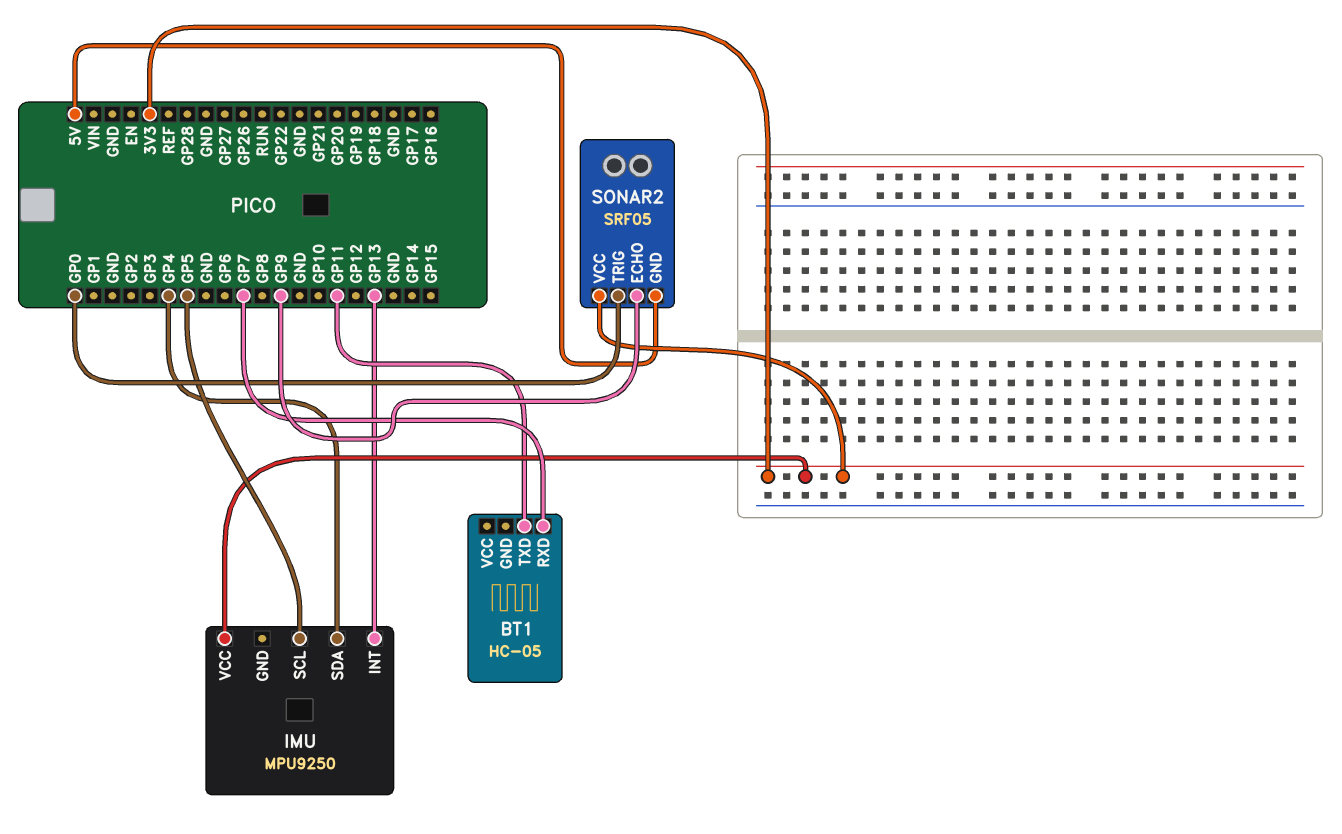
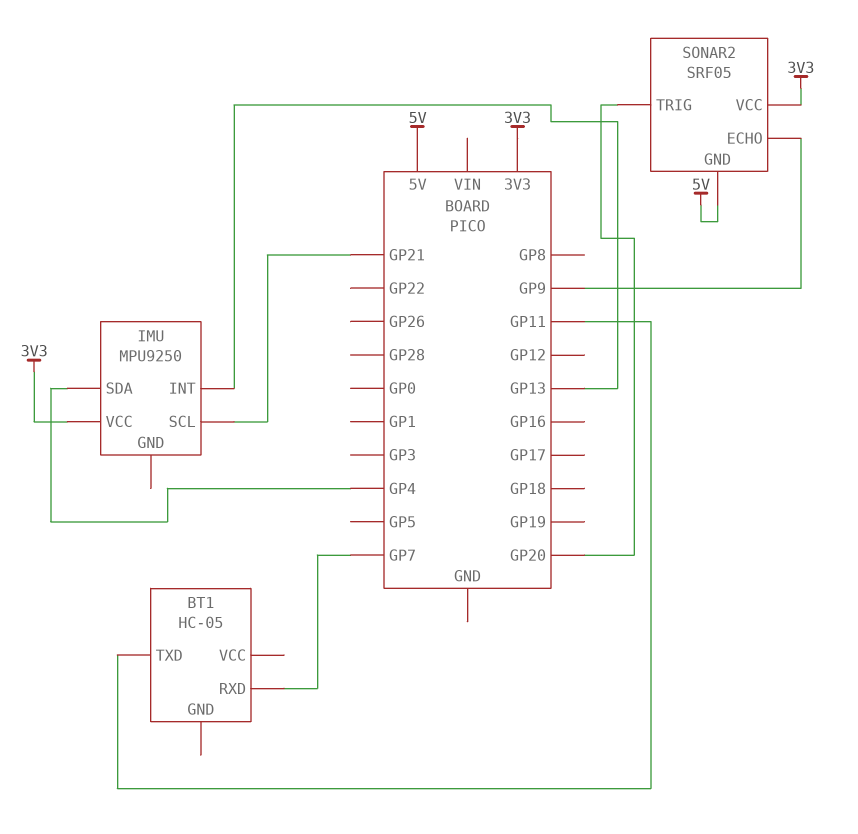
IMU pin SCL: GP5 -> GP21
SONAR2 pin TRIG: GP0 -> GP20

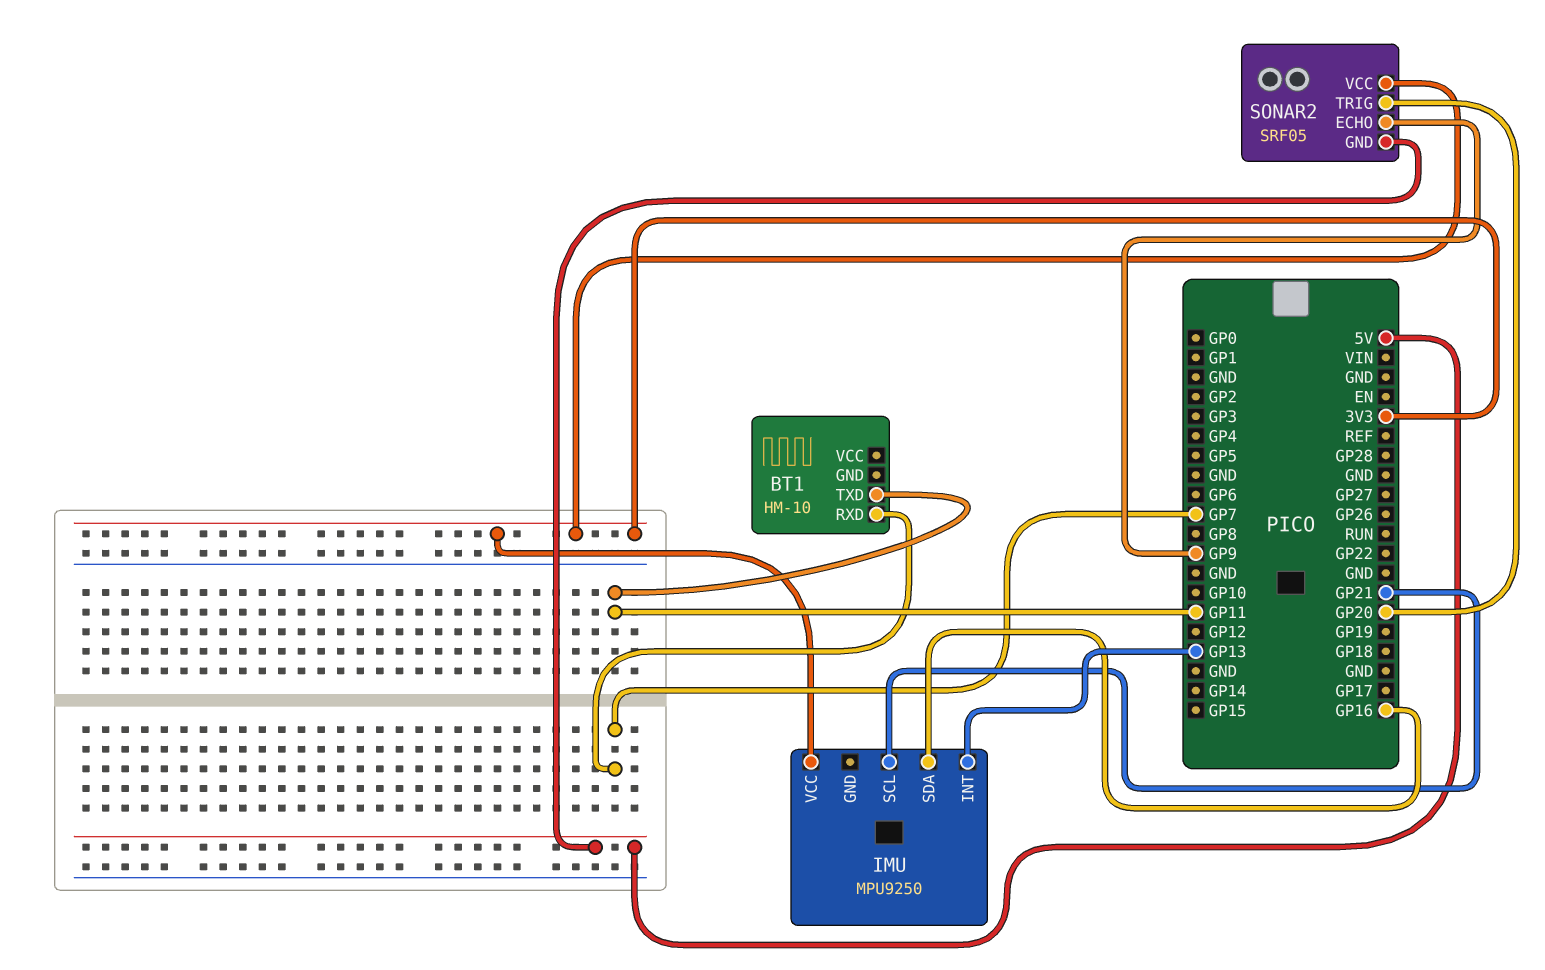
BT1: HC-05 -> HM-10
IMU pin SDA: GP4 -> GP16

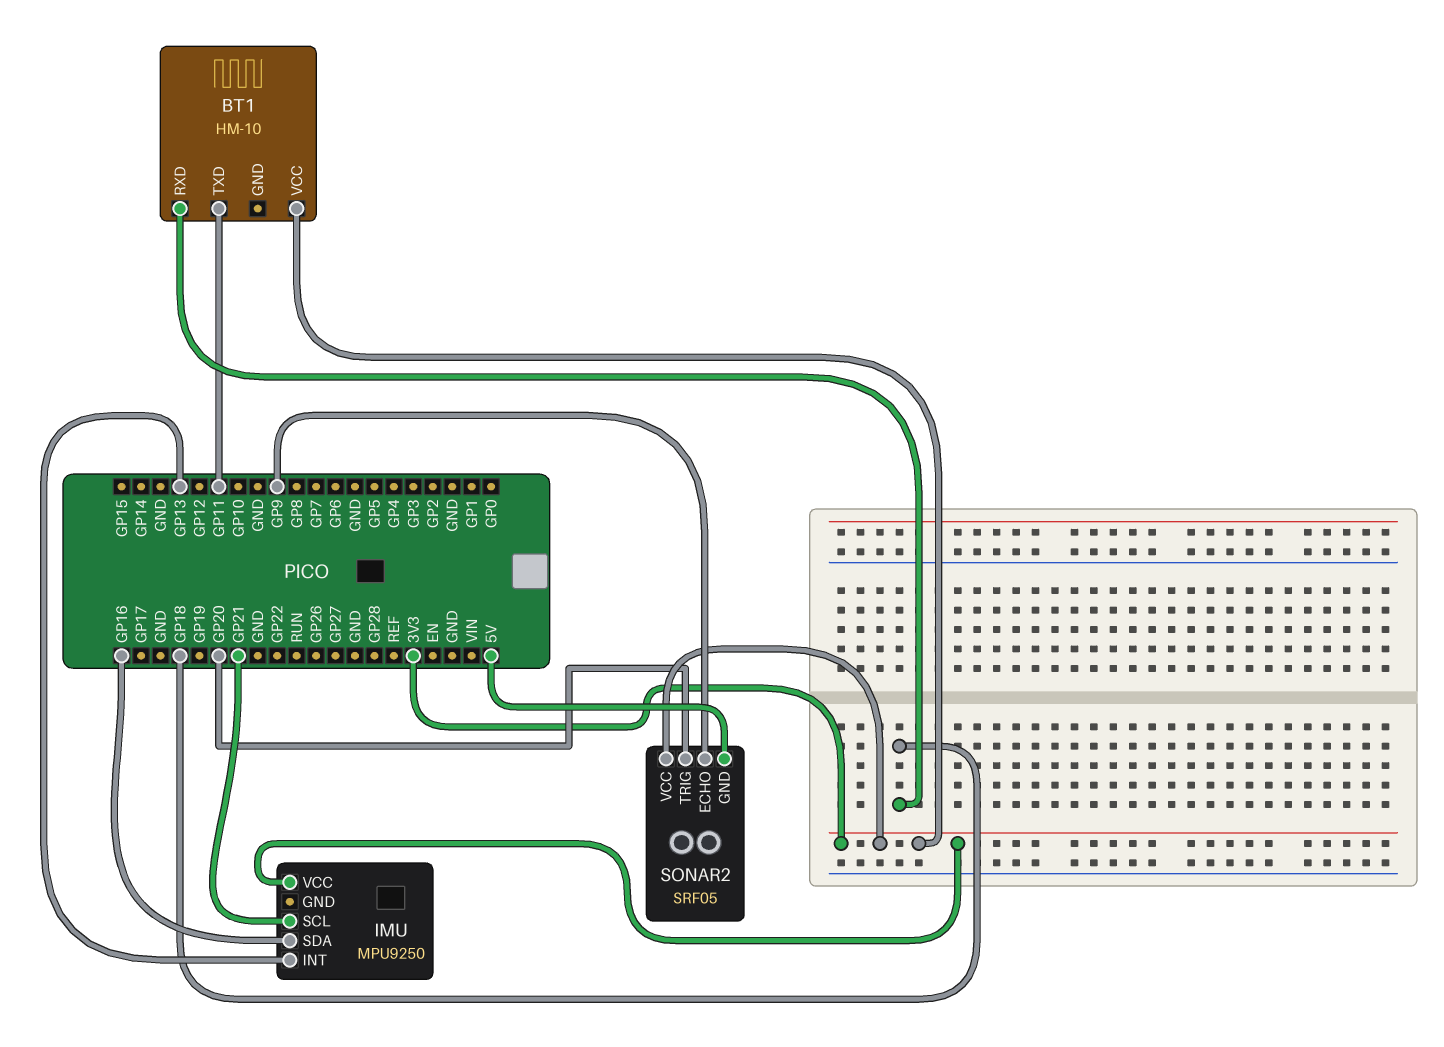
BT1 pin RXD: GP7 -> GP18
BT1 pin VCC: none -> 3V3

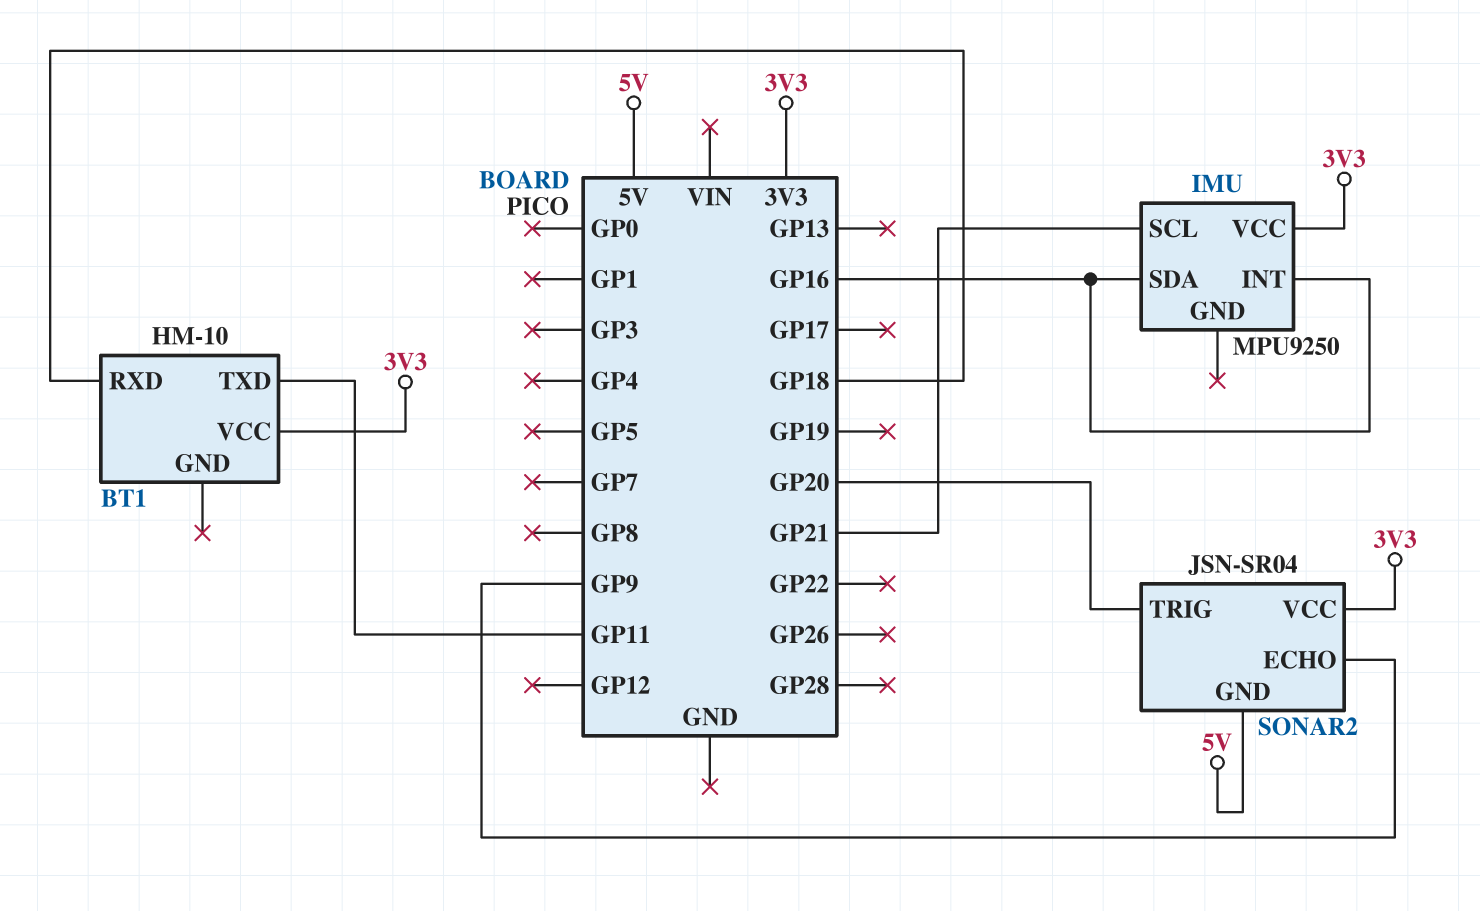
IMU pin INT: GP13 -> GP16
SONAR2: SRF05 -> JSN-SR04

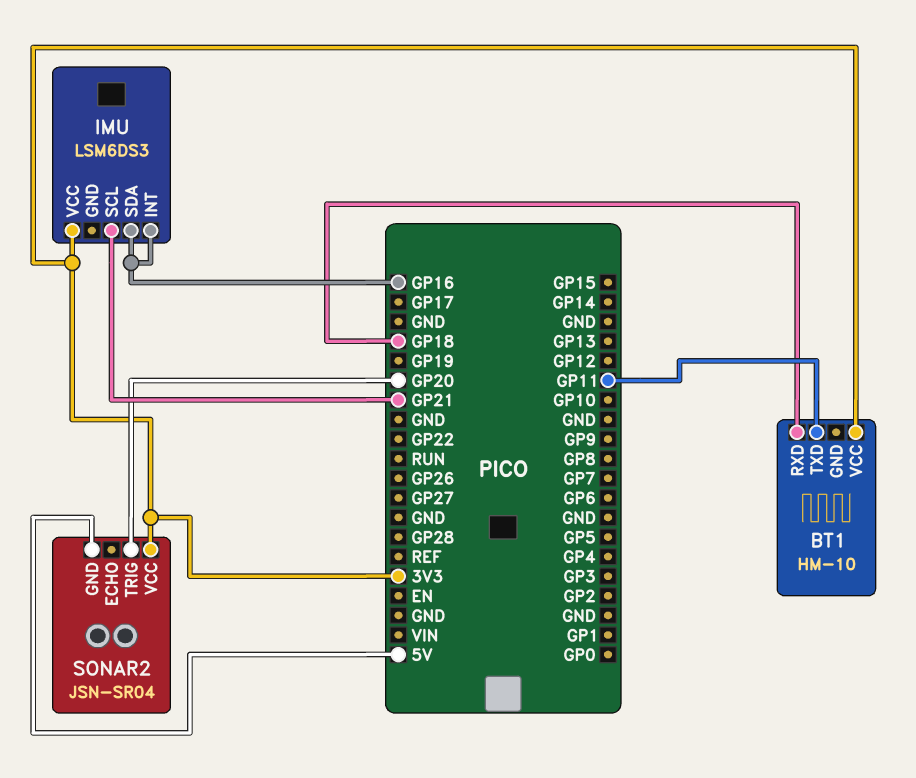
IMU: MPU9250 -> LSM6DS3
SONAR2 pin ECHO: GP9 -> none

